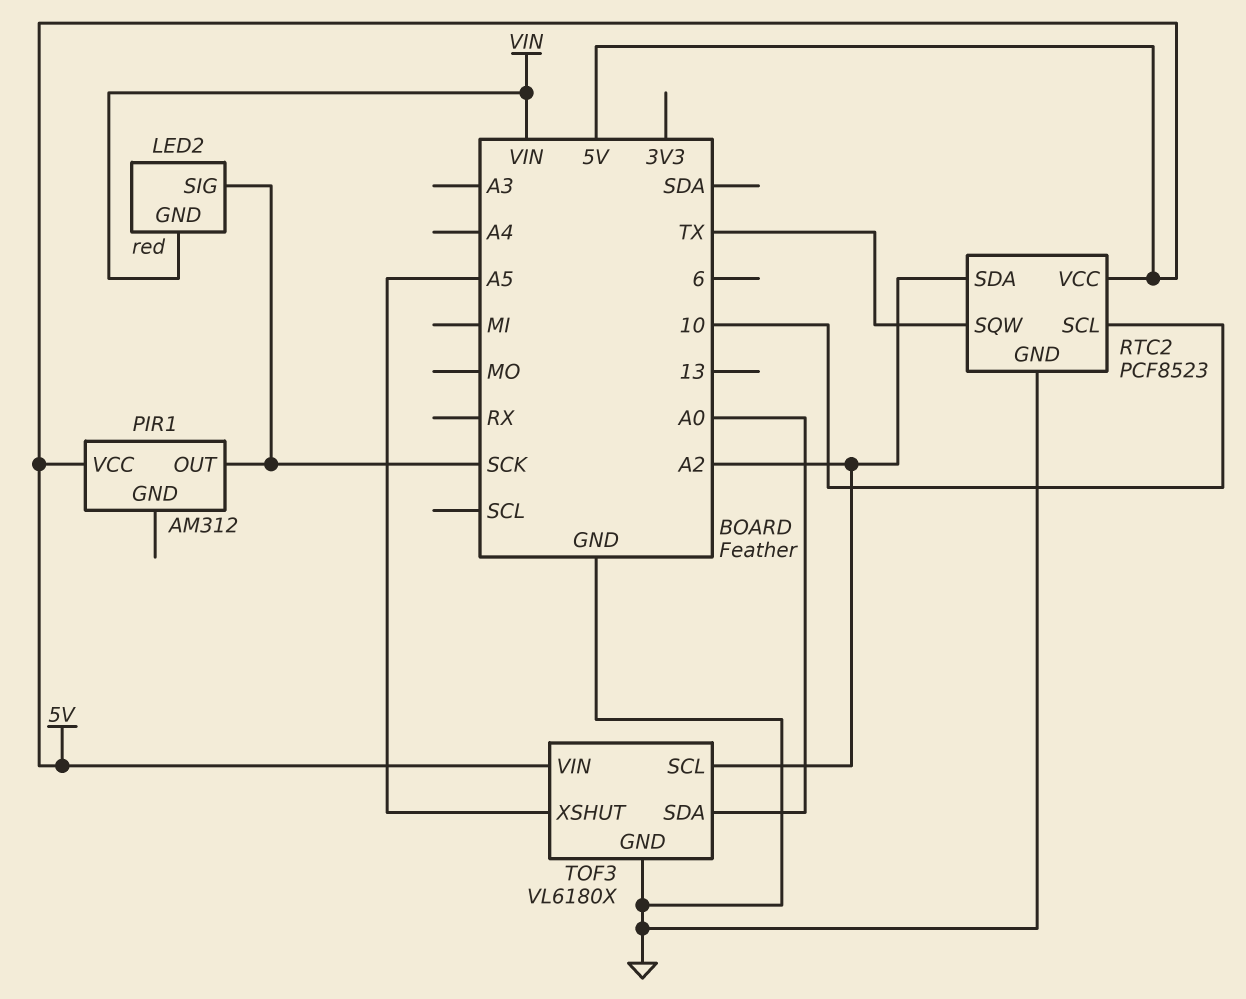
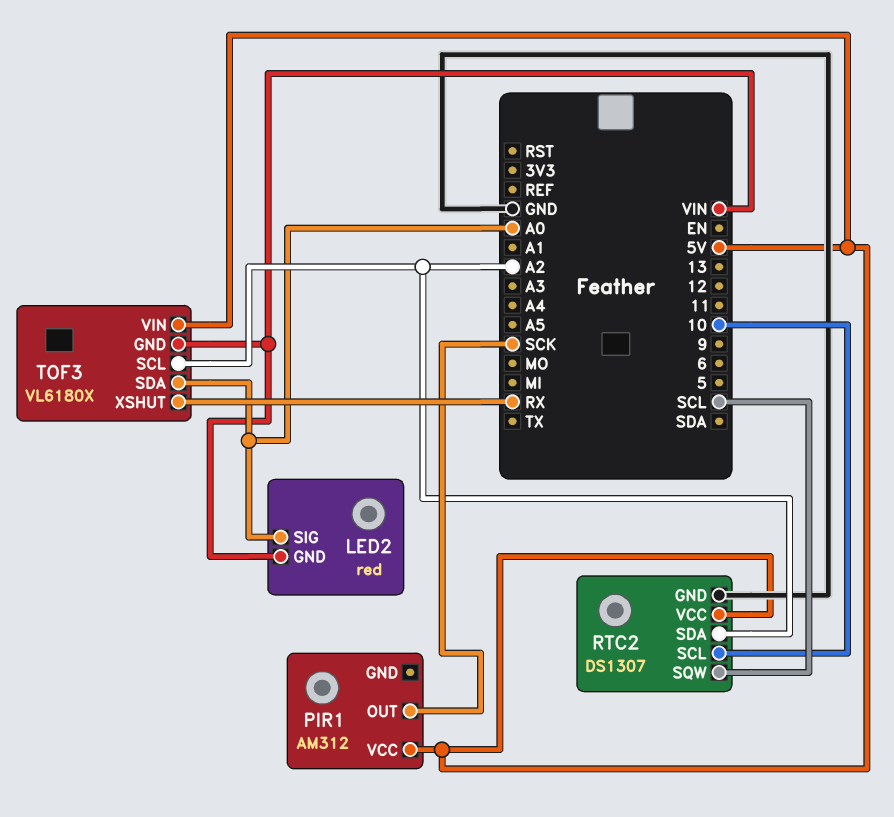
LED2 pin SIG: SCK -> A0
RTC2: PCF8523 -> DS1307
RTC2 pin SQW: TX -> SCL
TOF3 pin GND: GND -> VIN
TOF3 pin XSHUT: A5 -> RX

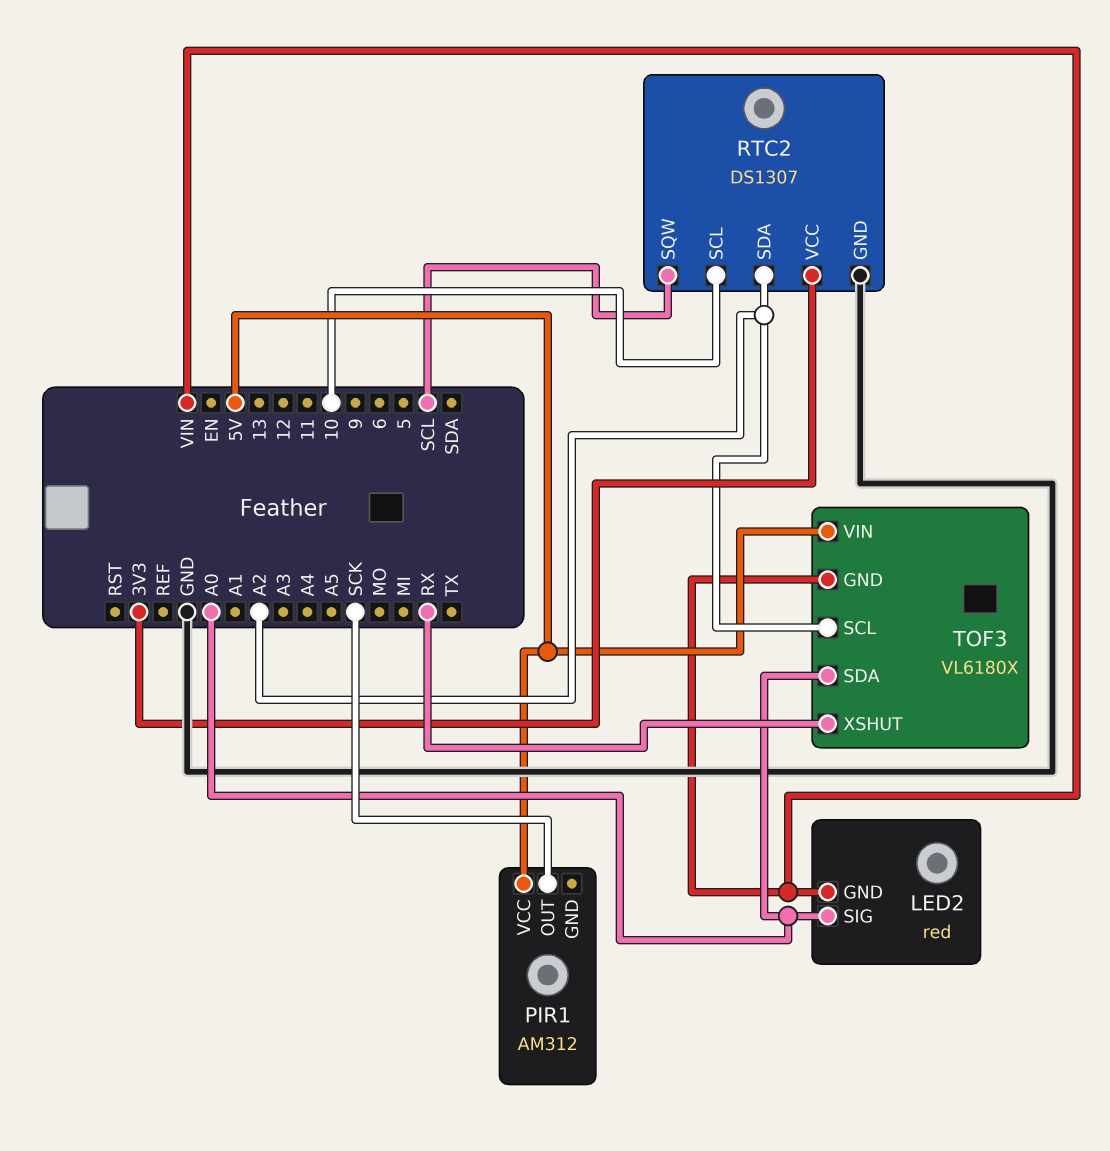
RTC2 pin VCC: 5V -> 3V3

